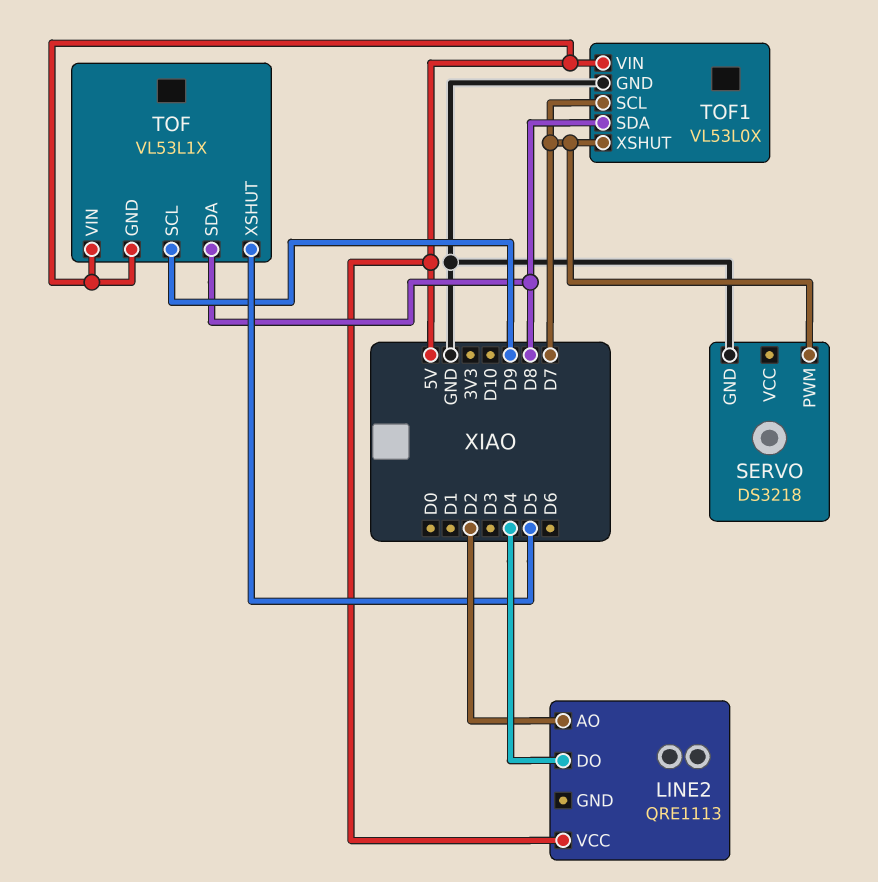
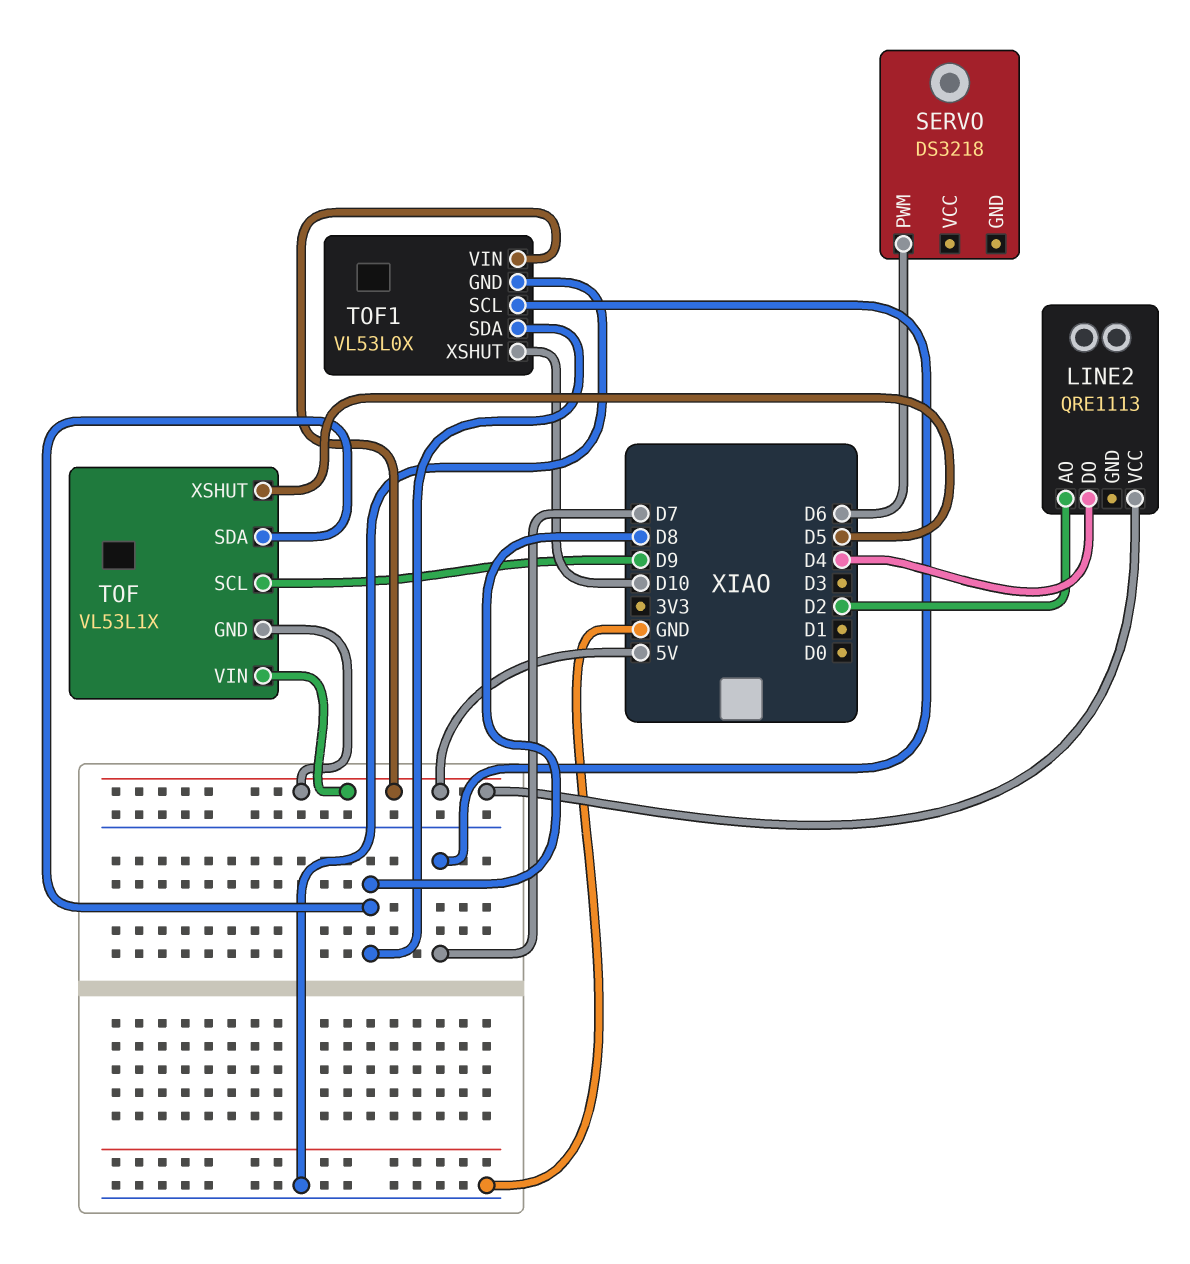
SERVO pin GND: GND -> none
SERVO pin PWM: D7 -> D6
TOF1 pin XSHUT: D7 -> D10

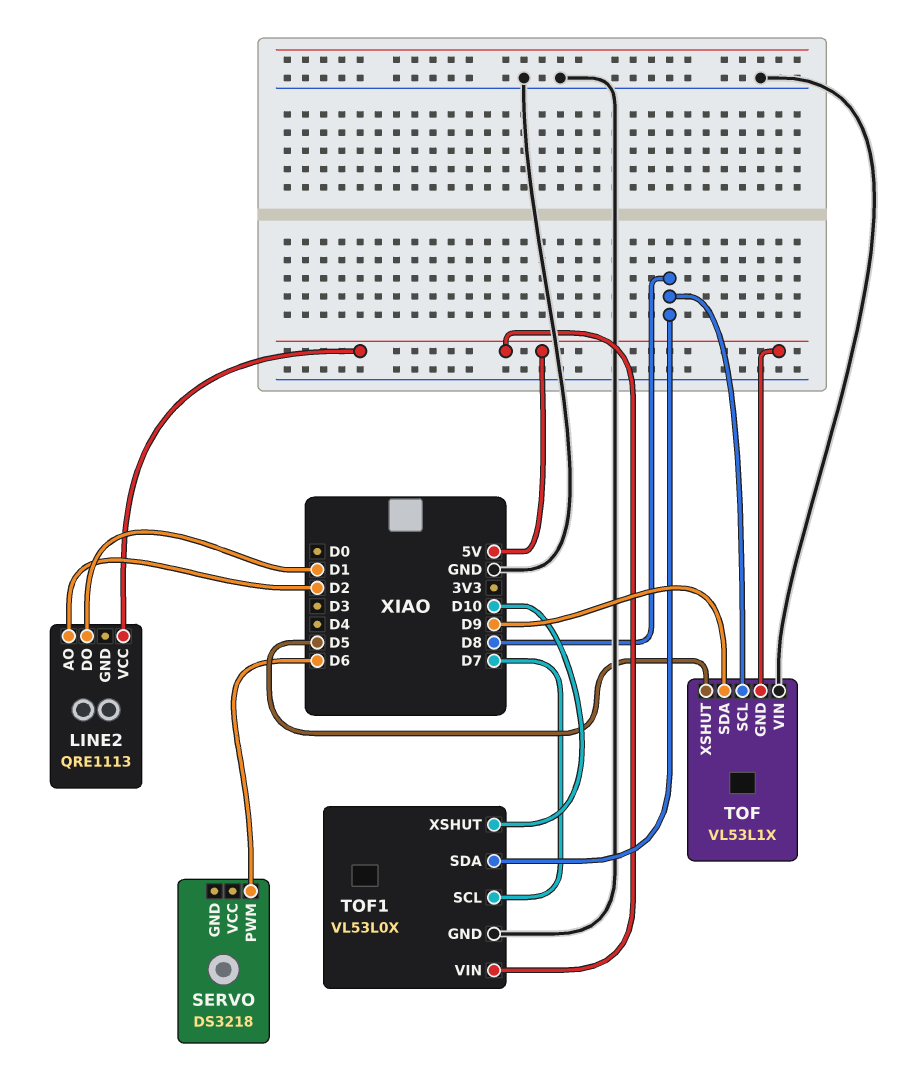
LINE2 pin DO: D4 -> D1
TOF pin SCL: D9 -> D8
TOF pin SDA: D8 -> D9
TOF pin VIN: 5V -> GND

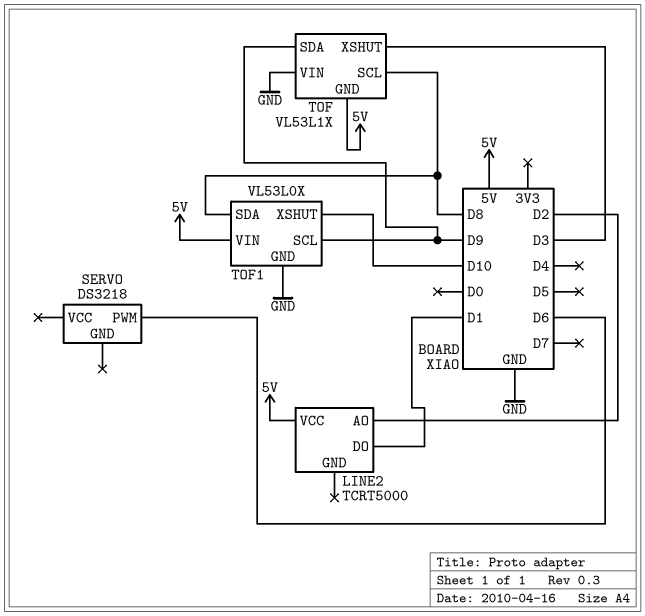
LINE2: QRE1113 -> TCRT5000
TOF pin XSHUT: D5 -> D3
TOF1 pin SCL: D7 -> D9

